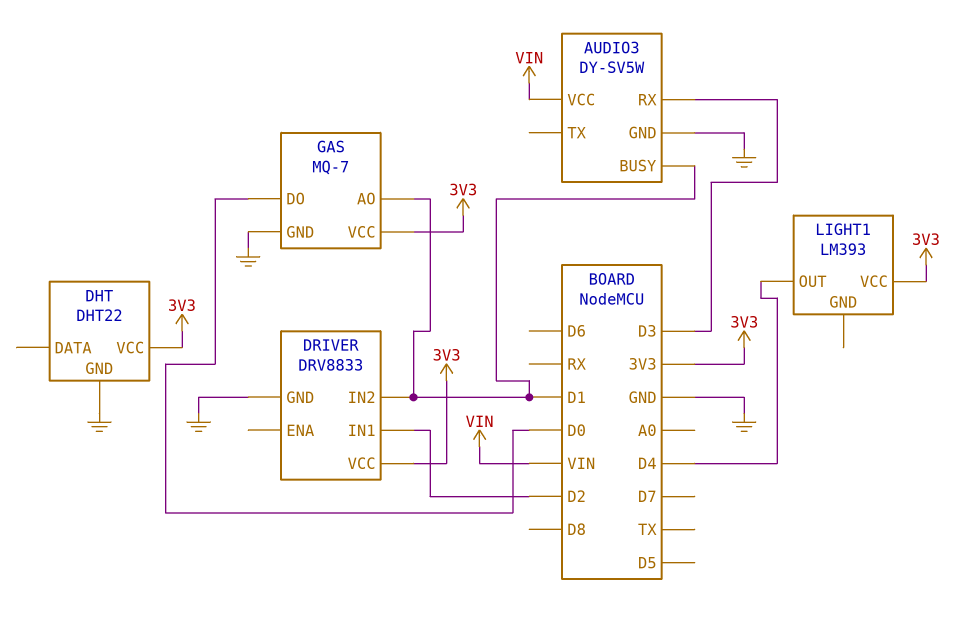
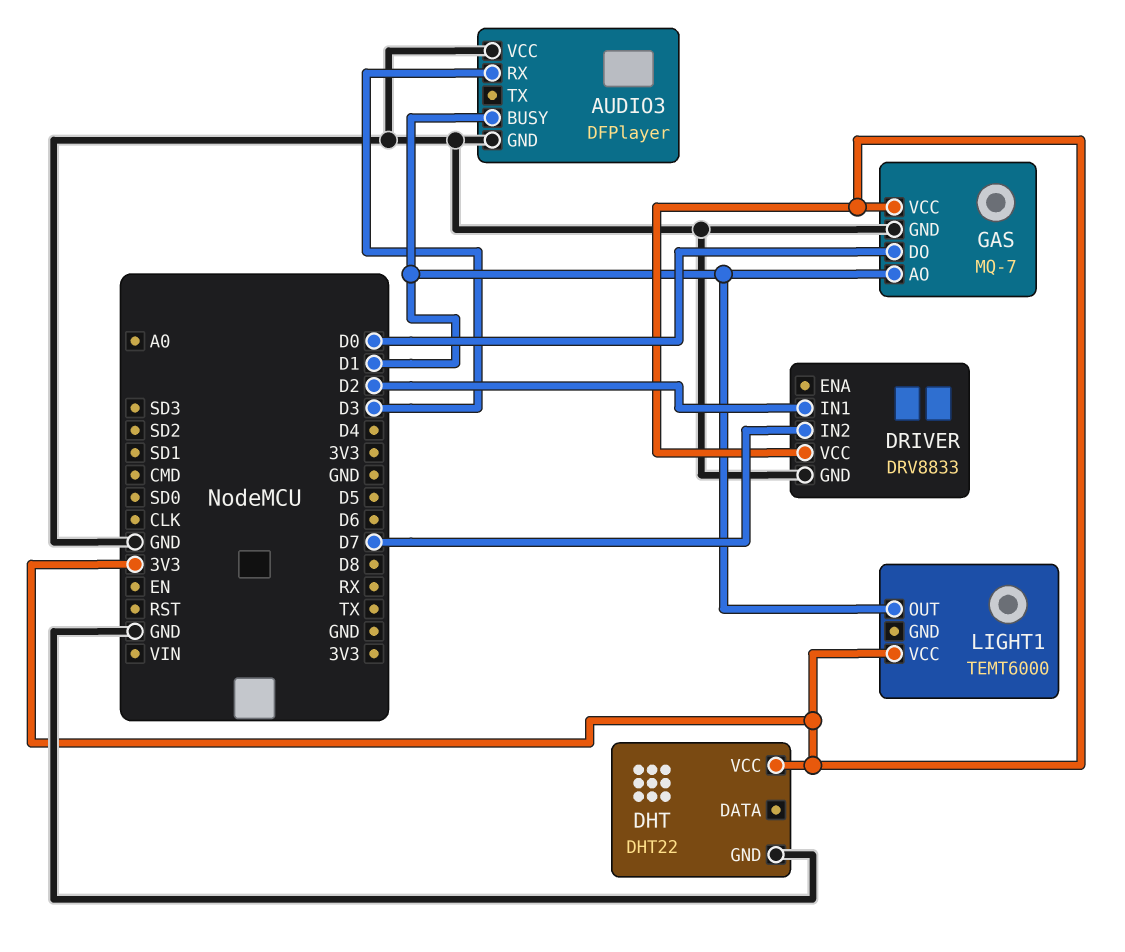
AUDIO3: DY-SV5W -> DFPlayer
AUDIO3 pin VCC: VIN -> GND
DRIVER pin IN2: D1 -> D7
LIGHT1: LM393 -> TEMT6000
LIGHT1 pin OUT: D4 -> D1

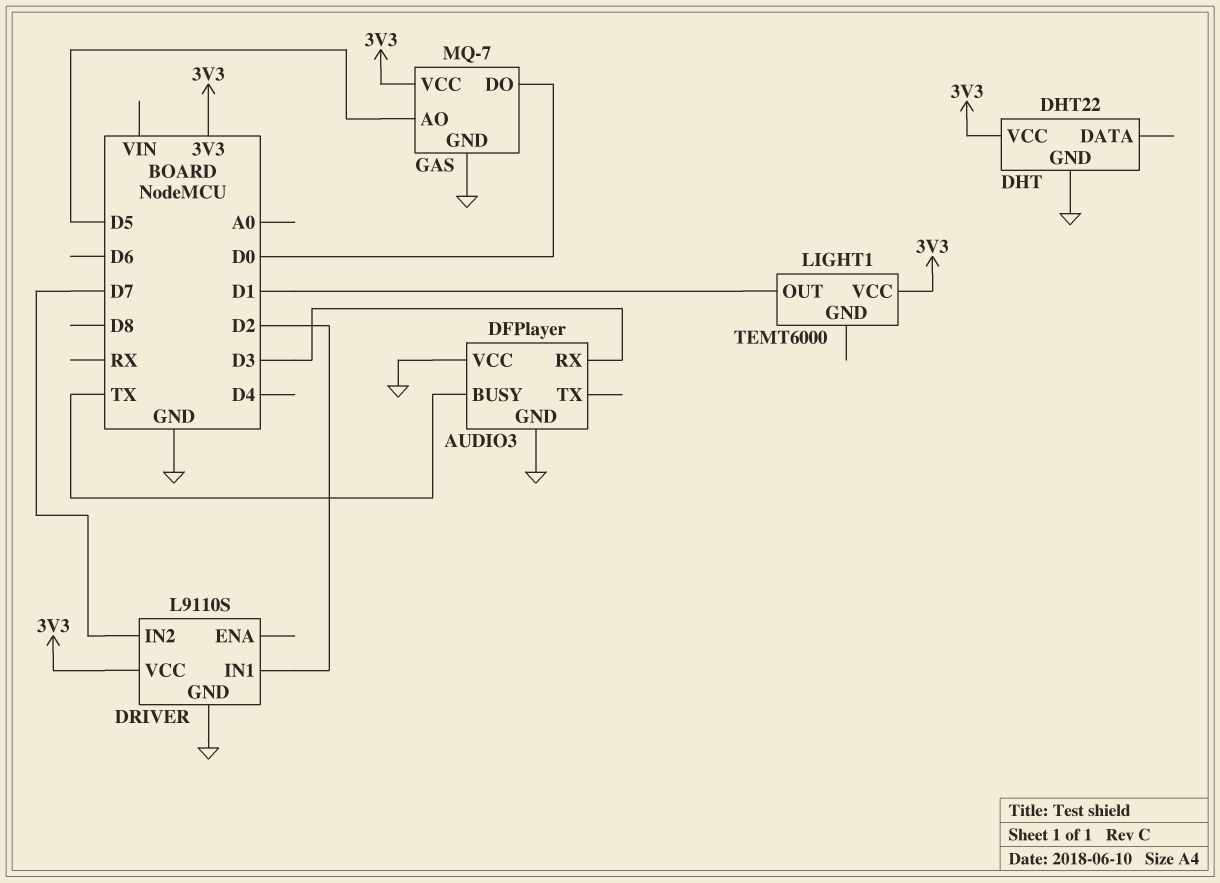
AUDIO3 pin BUSY: D1 -> TX
DRIVER: DRV8833 -> L9110S
GAS pin AO: D1 -> D5

